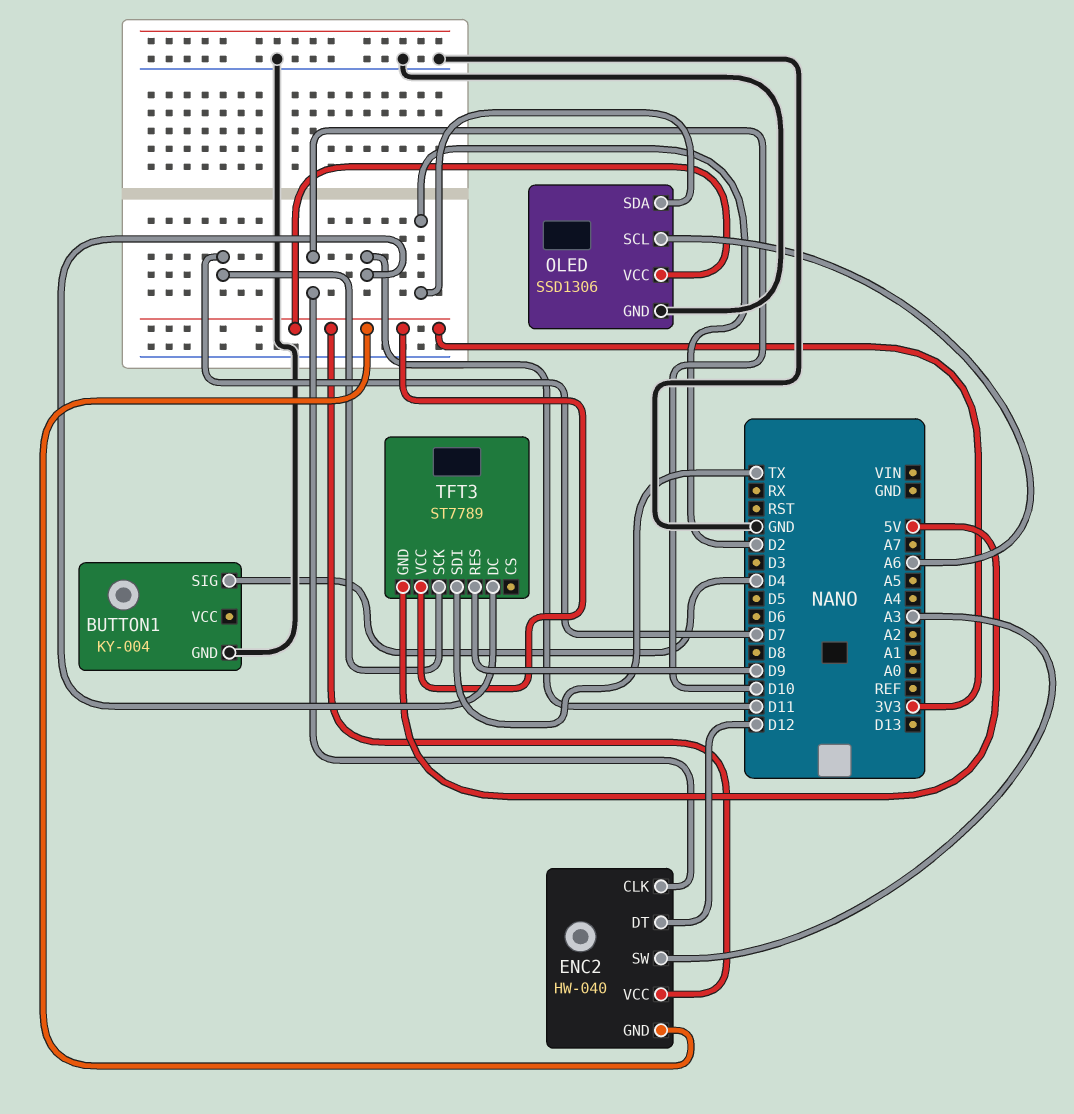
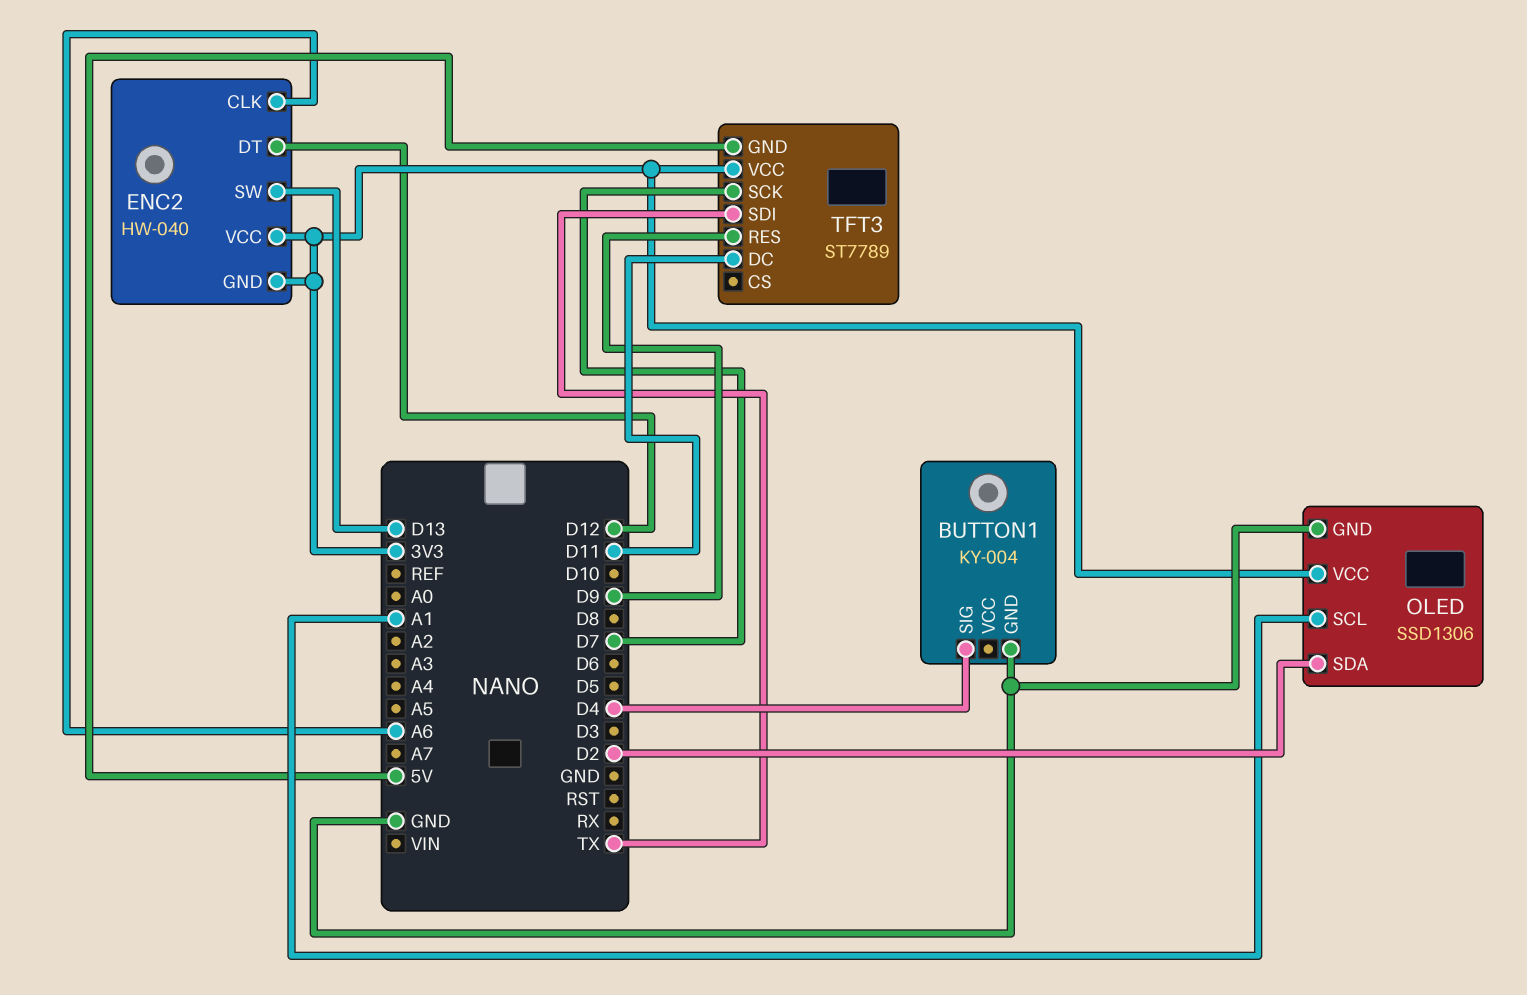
ENC2 pin CLK: D10 -> A6
ENC2 pin SW: A3 -> D13
OLED pin SCL: A6 -> A1

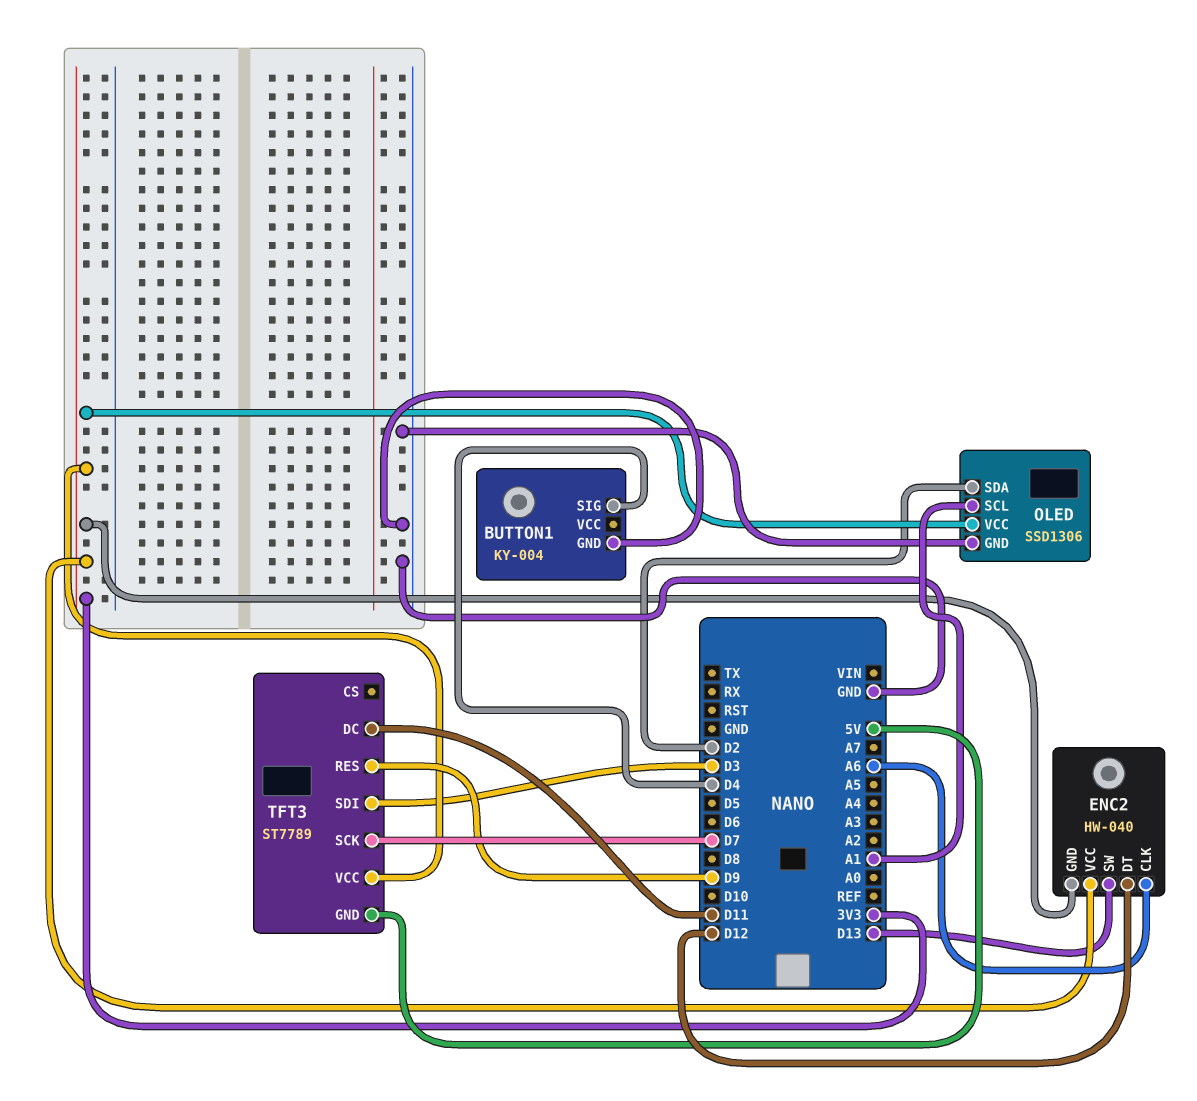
TFT3 pin SDI: TX -> D3

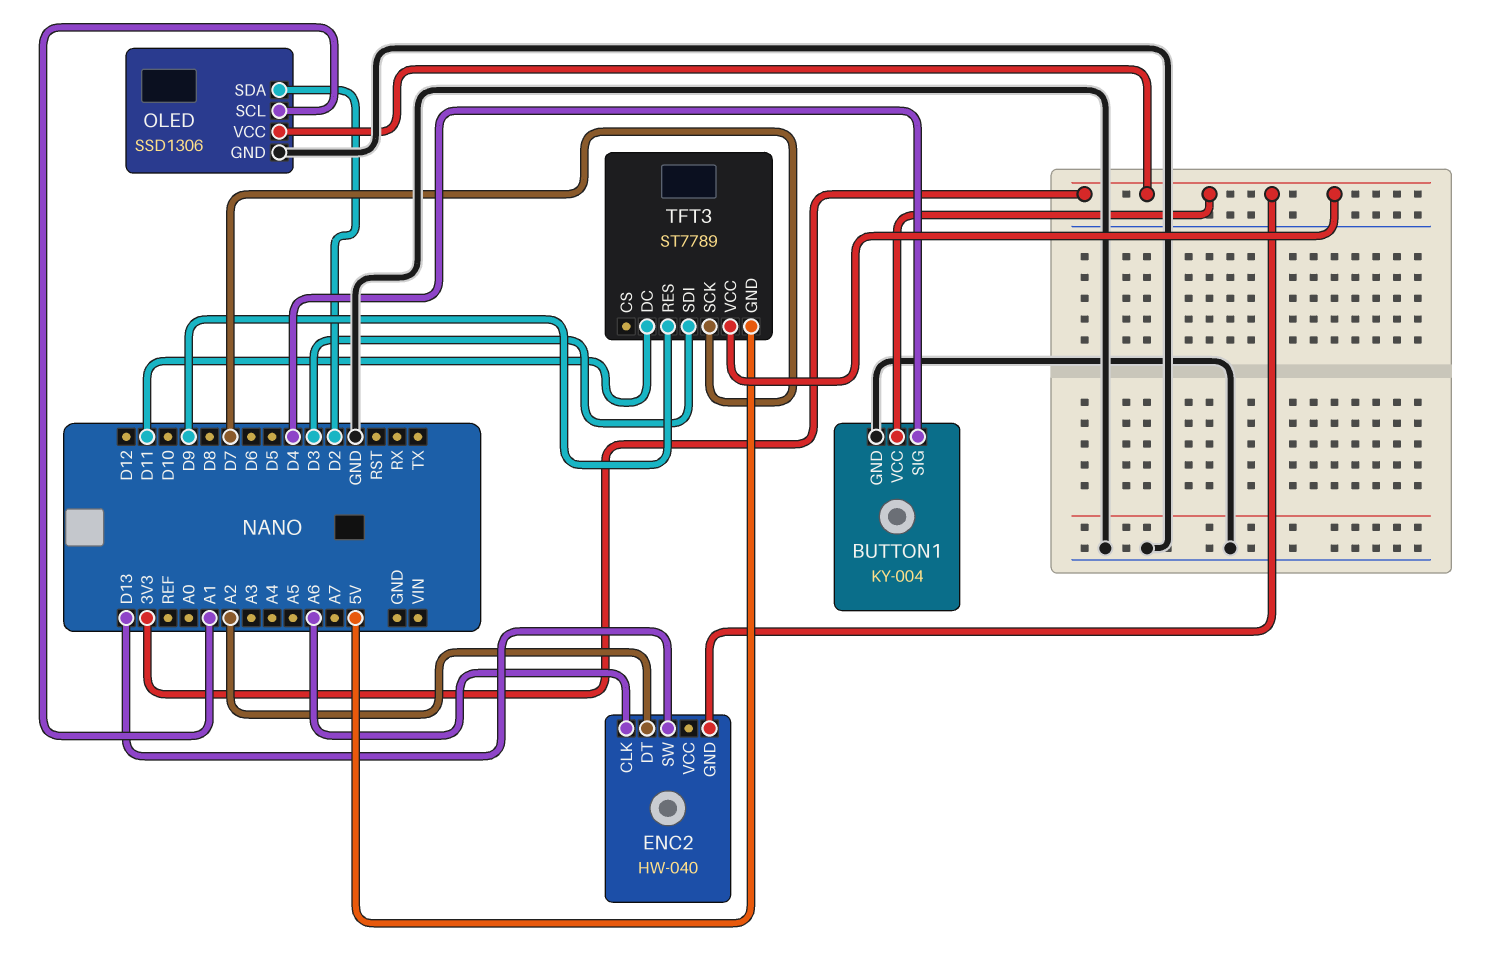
BUTTON1 pin VCC: none -> 3V3
ENC2 pin DT: D12 -> A2
ENC2 pin VCC: 3V3 -> none

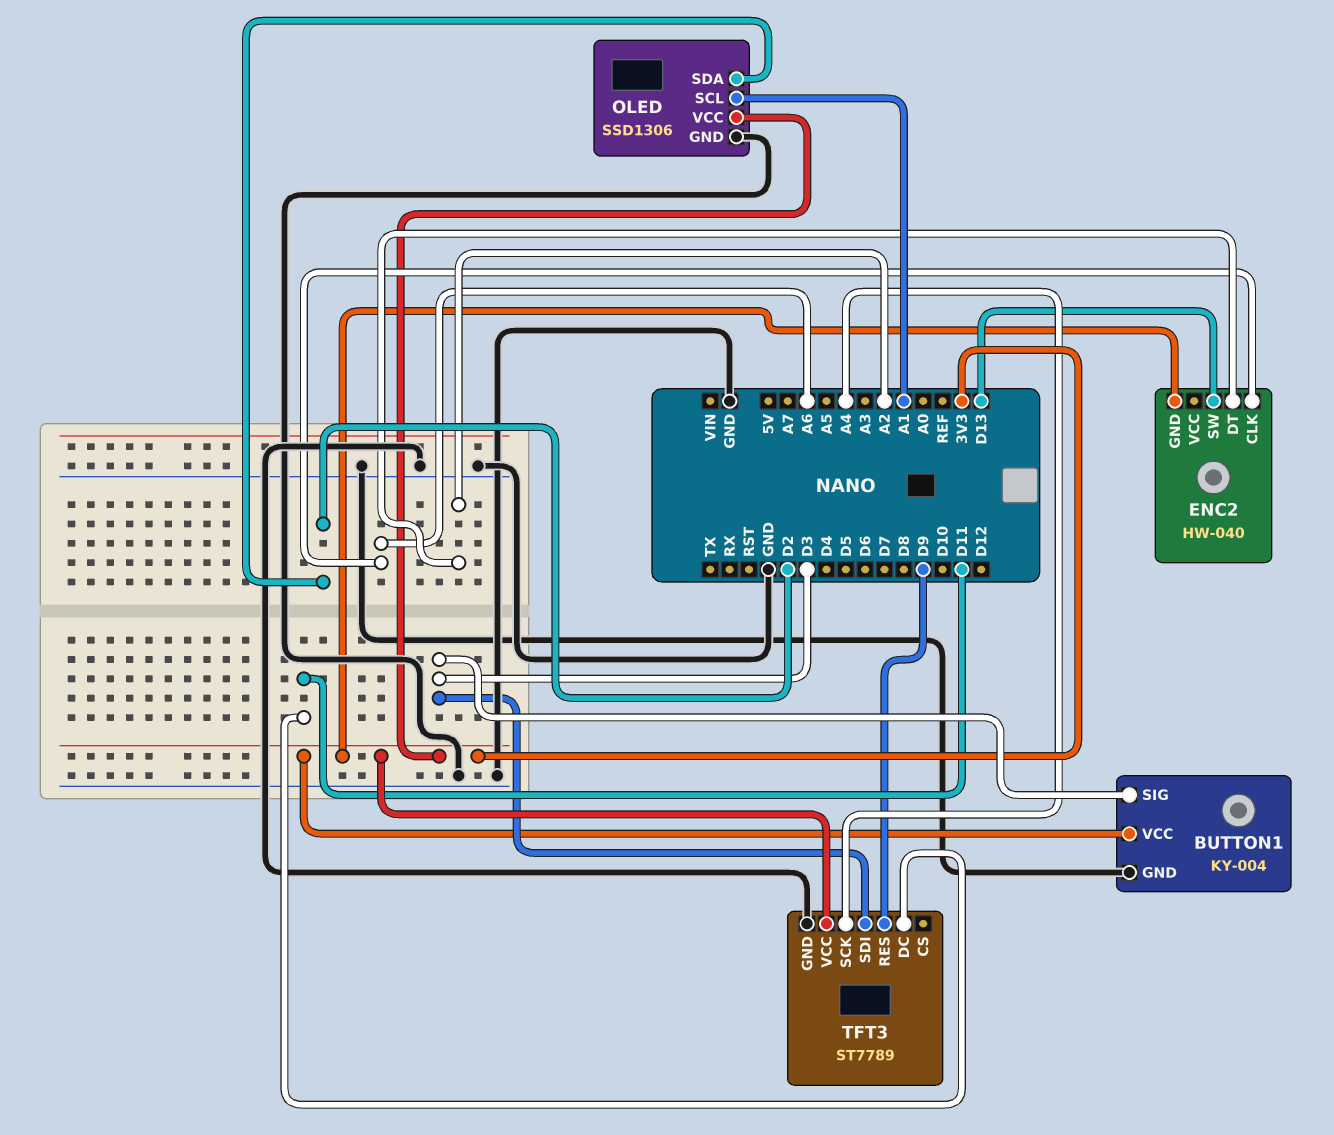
BUTTON1 pin SIG: D4 -> D3
TFT3 pin GND: 5V -> GND
TFT3 pin SCK: D7 -> A4

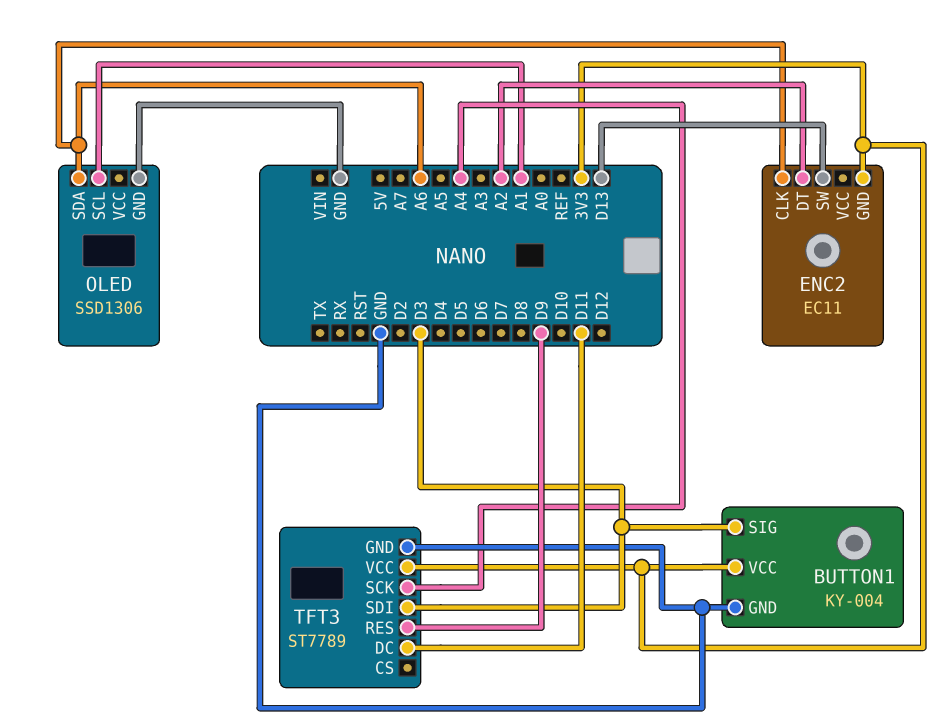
ENC2: HW-040 -> EC11
OLED pin SDA: D2 -> A6
OLED pin VCC: 3V3 -> none

